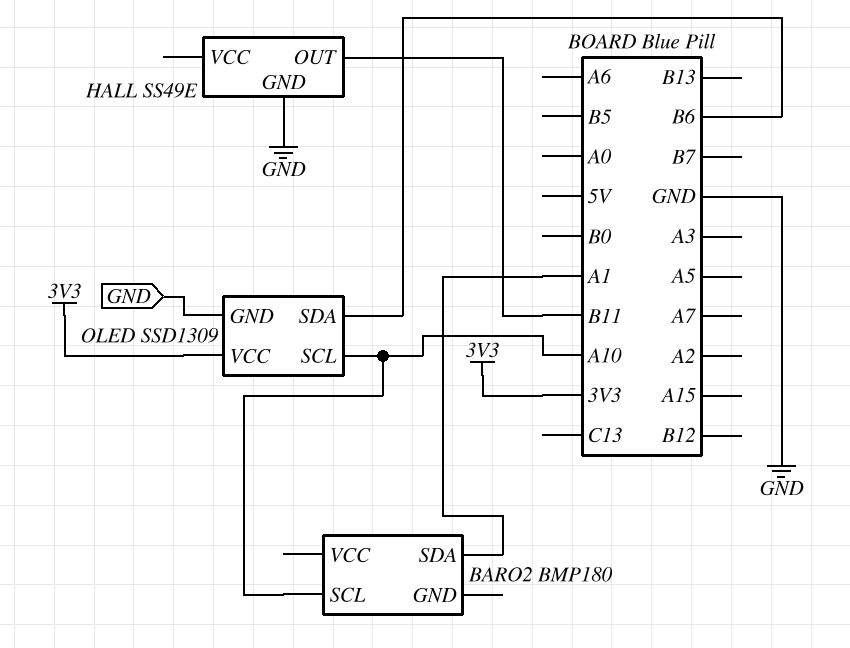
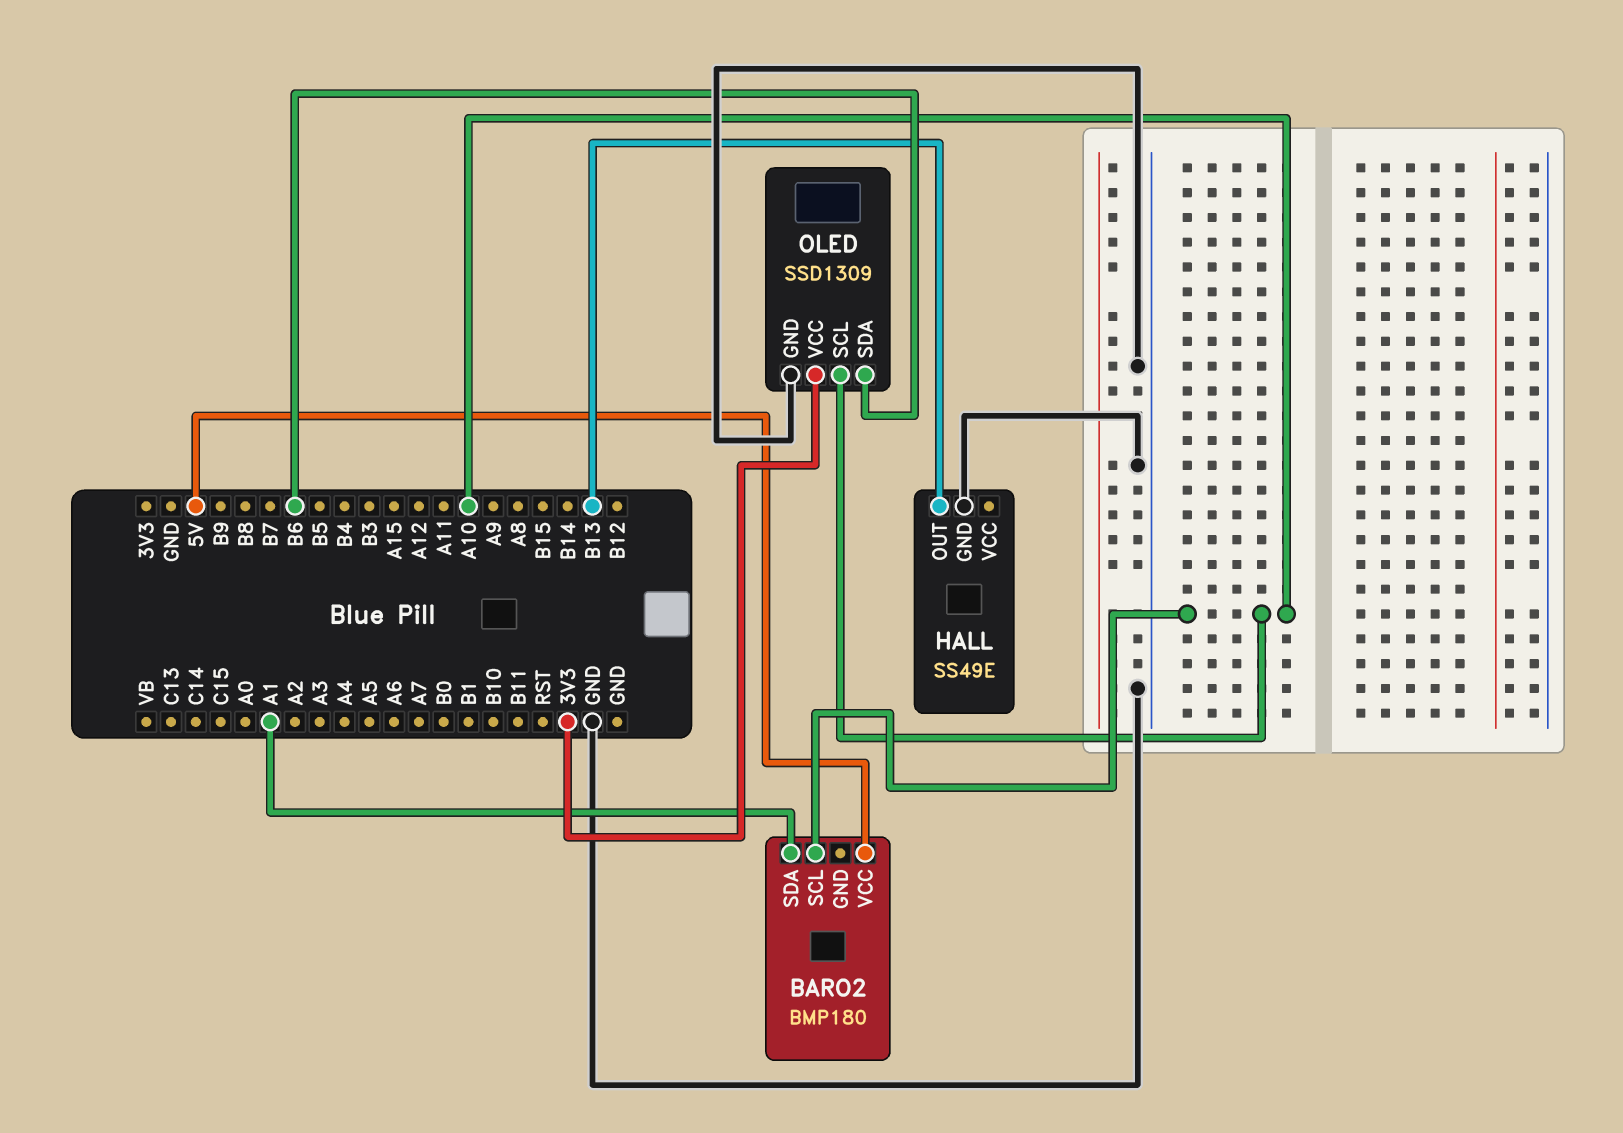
BARO2 pin VCC: none -> 5V
HALL pin OUT: B11 -> B13

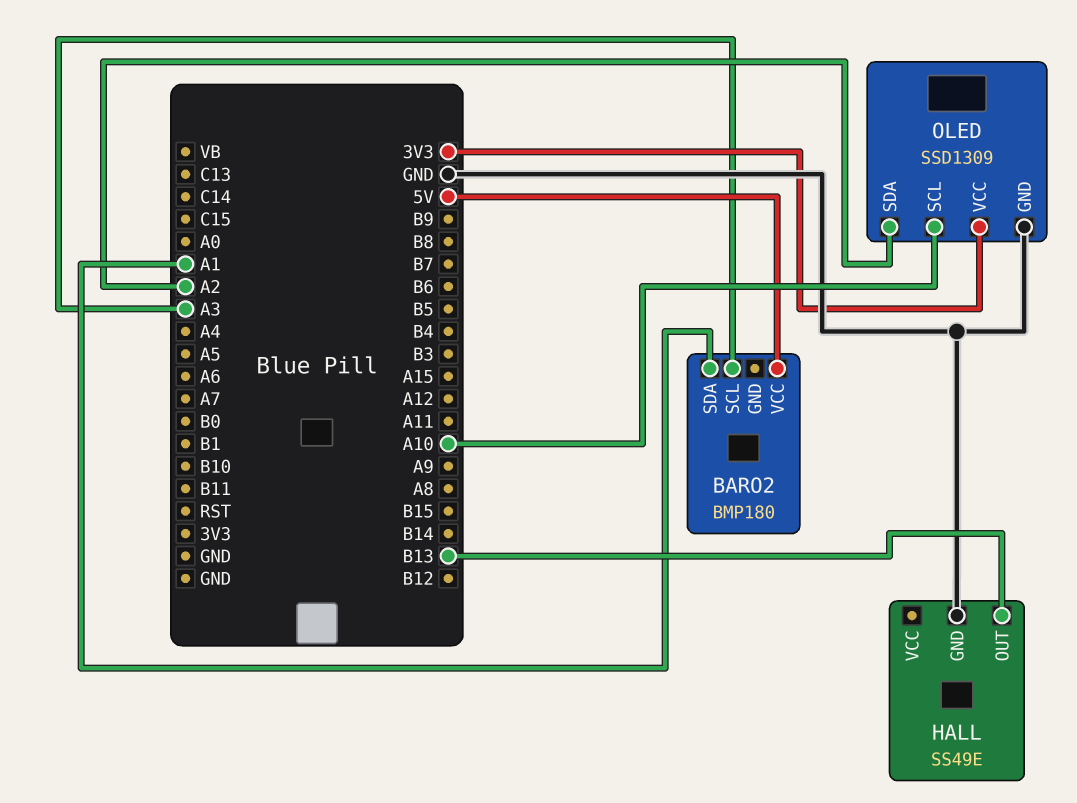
BARO2 pin SCL: A10 -> A3
OLED pin SDA: B6 -> A2

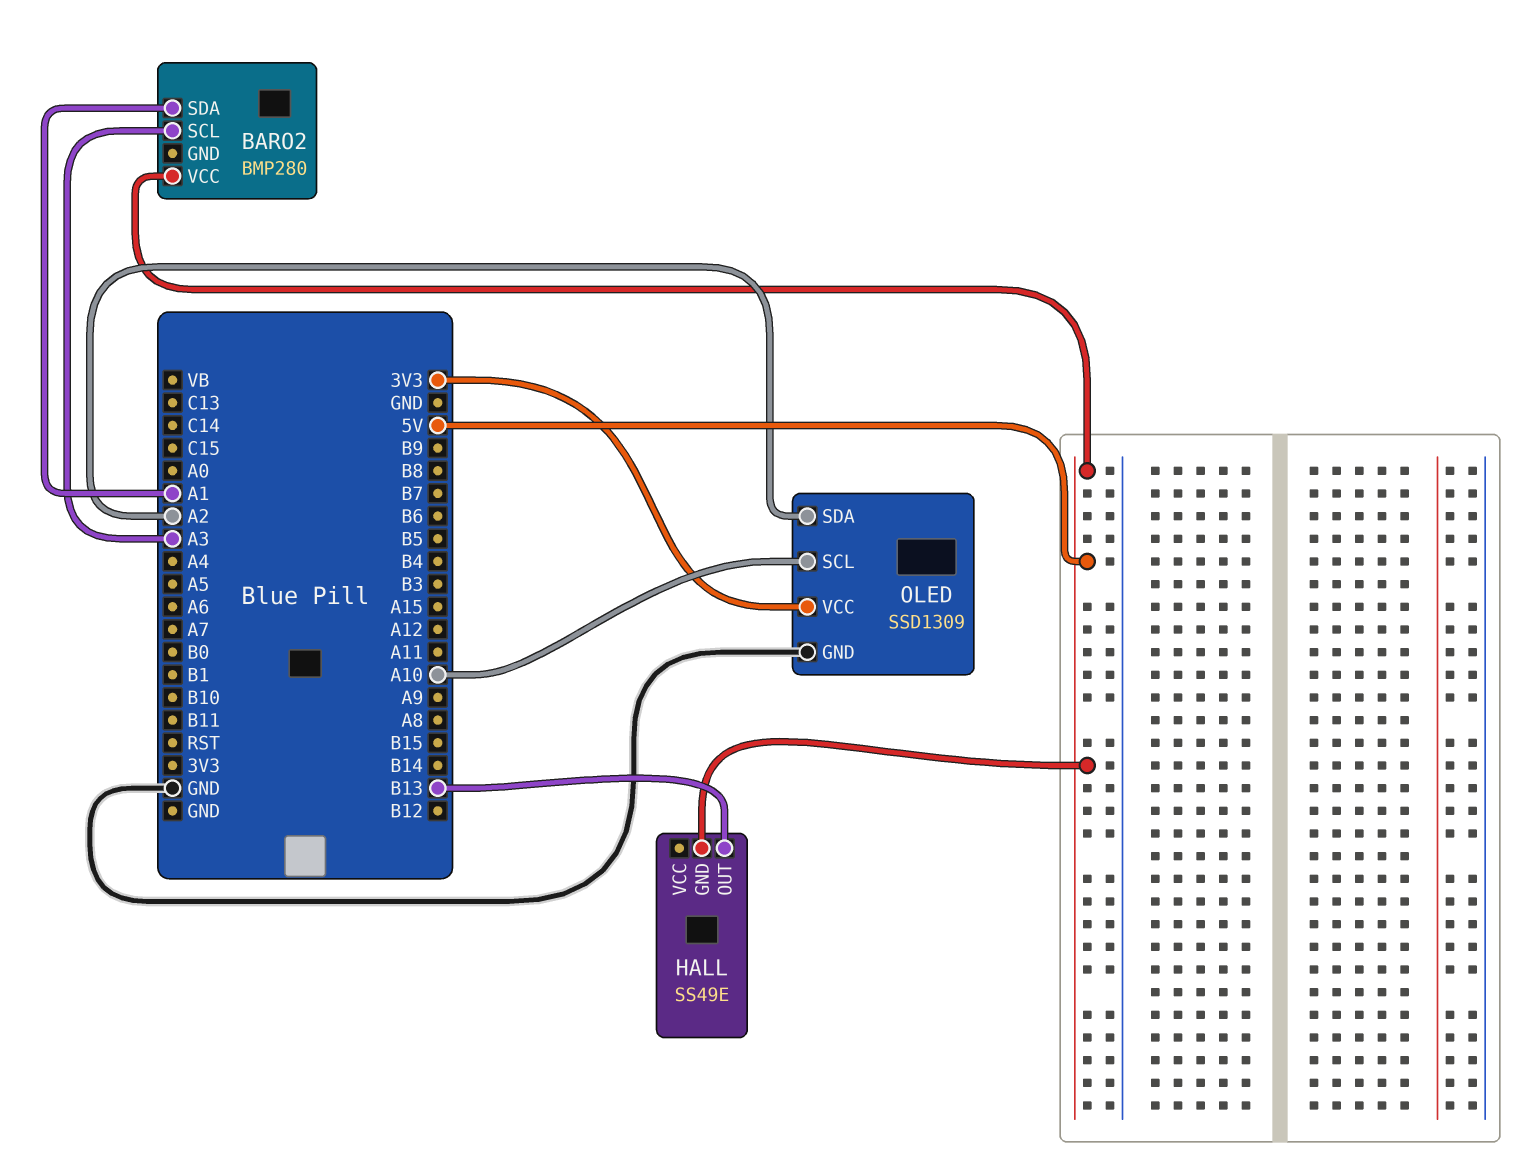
BARO2: BMP180 -> BMP280
HALL pin GND: GND -> 5V

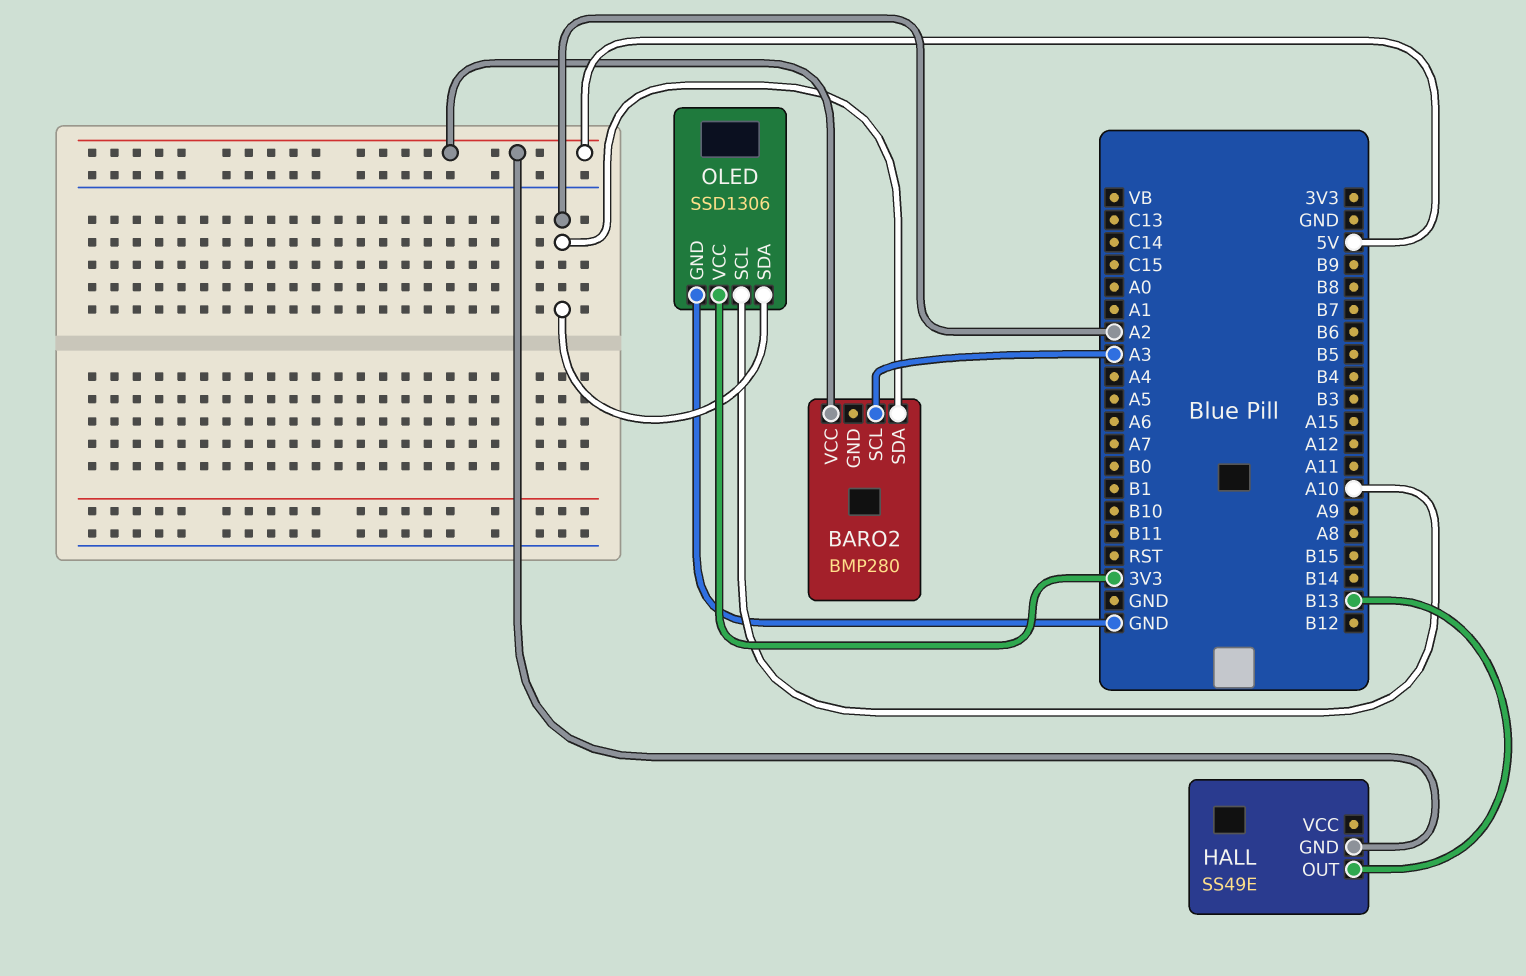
BARO2 pin SDA: A1 -> A2
OLED: SSD1309 -> SSD1306

